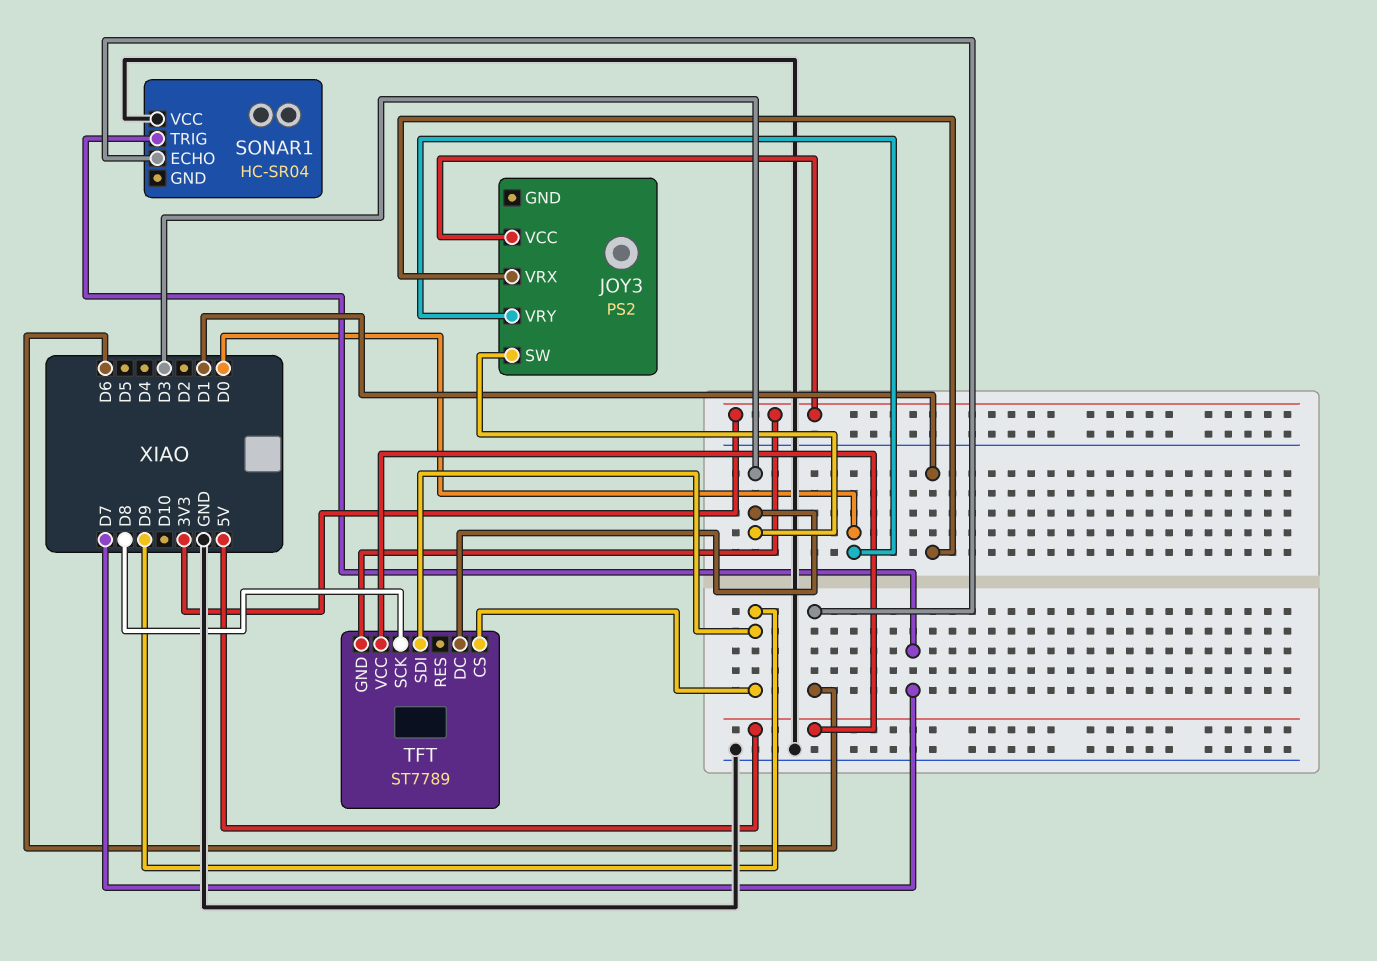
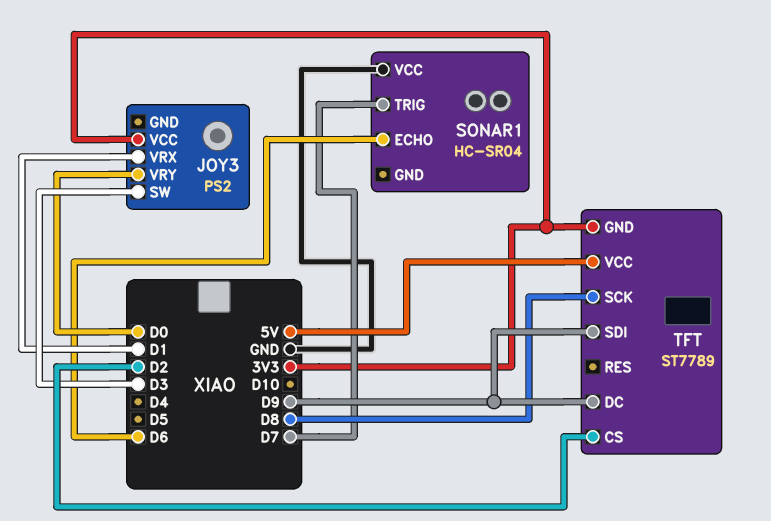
TFT pin CS: D9 -> D2
TFT pin DC: D3 -> D9

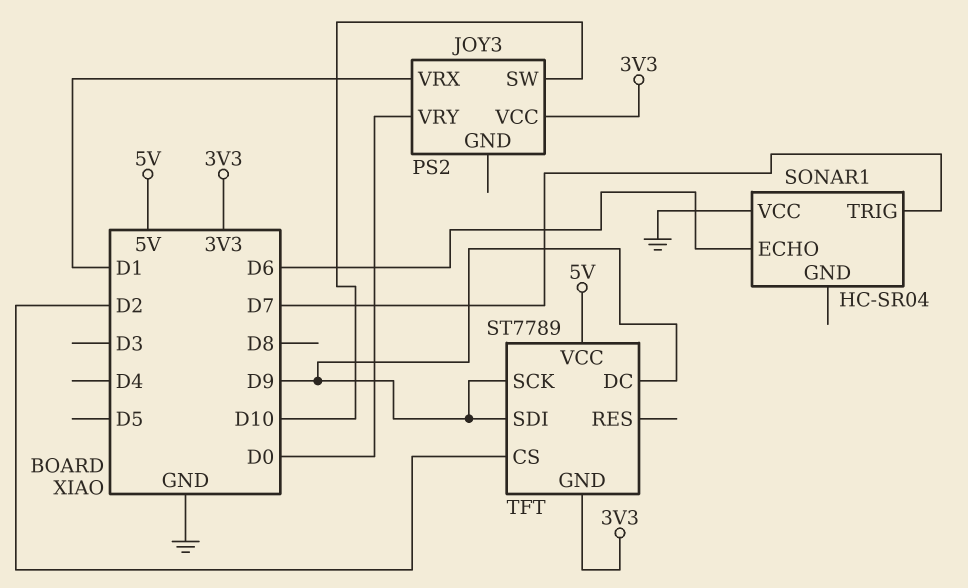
JOY3 pin SW: D3 -> D10
TFT pin SCK: D8 -> D9

